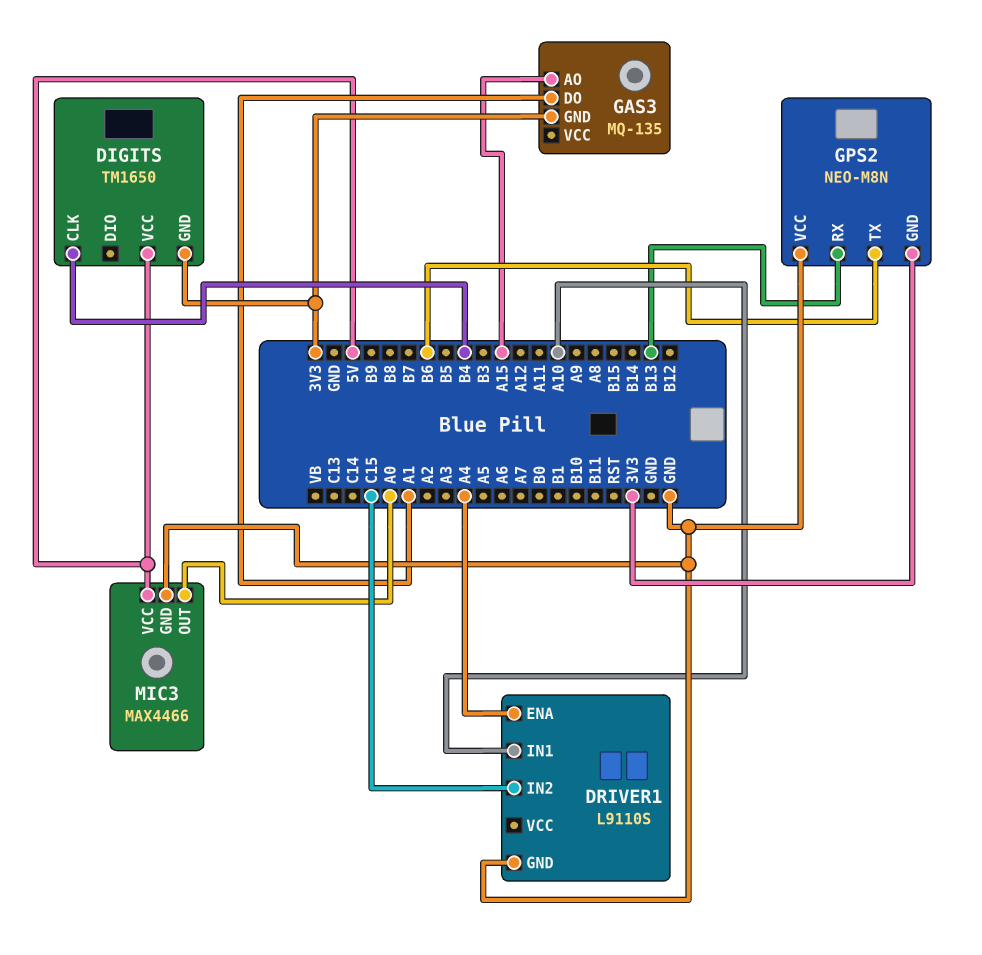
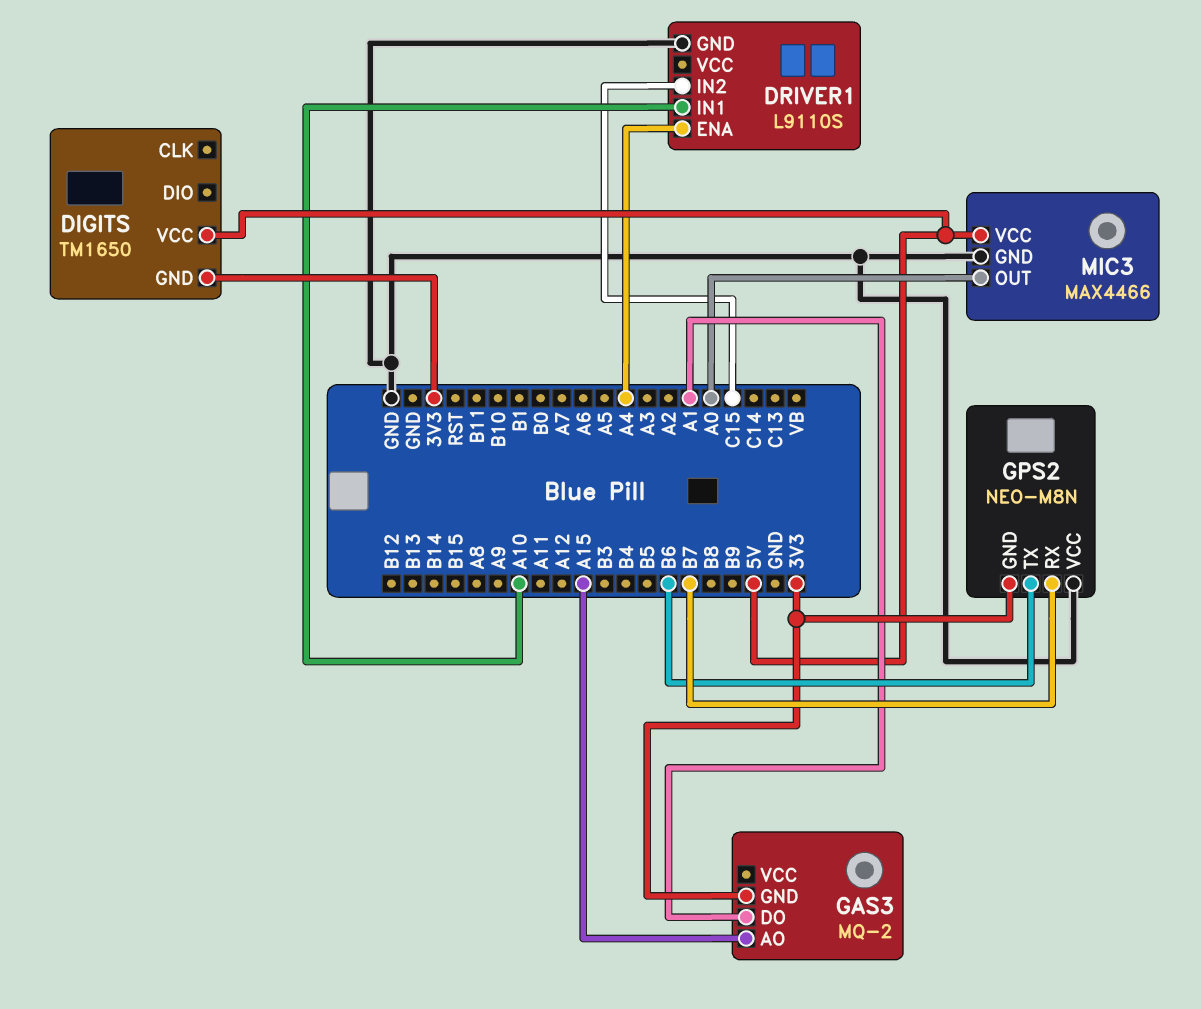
DIGITS pin CLK: B4 -> none
GAS3: MQ-135 -> MQ-2
GPS2 pin RX: B13 -> B7

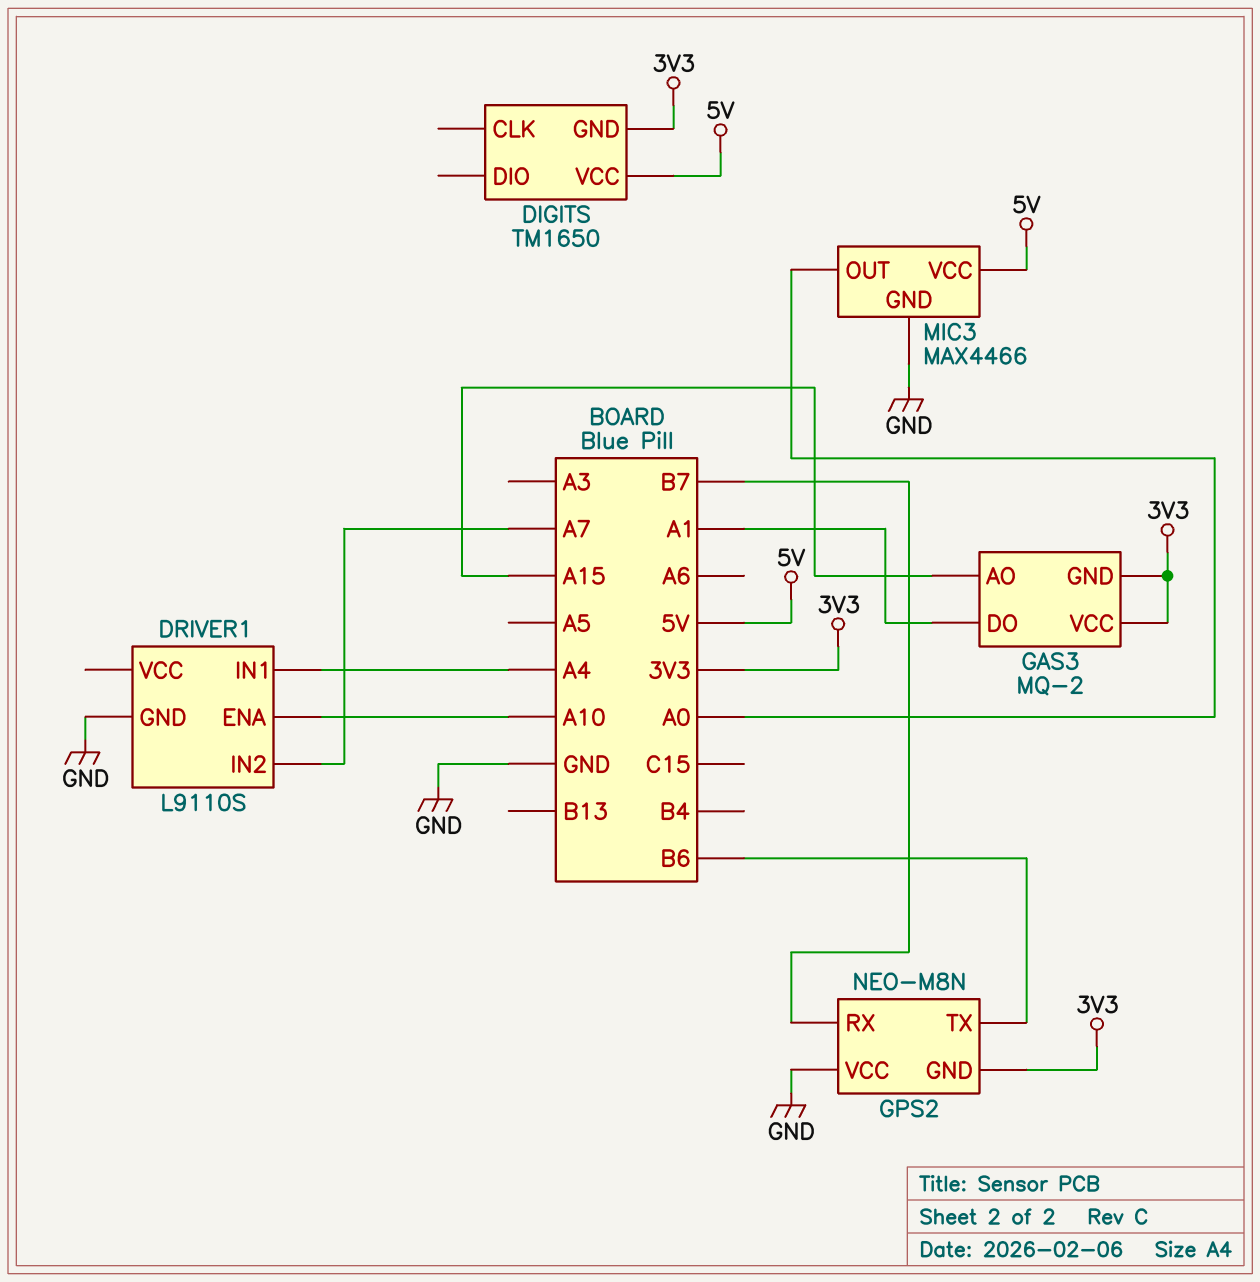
DRIVER1 pin ENA: A4 -> A10
DRIVER1 pin IN1: A10 -> A4
DRIVER1 pin IN2: C15 -> A7
GAS3 pin VCC: none -> 3V3

